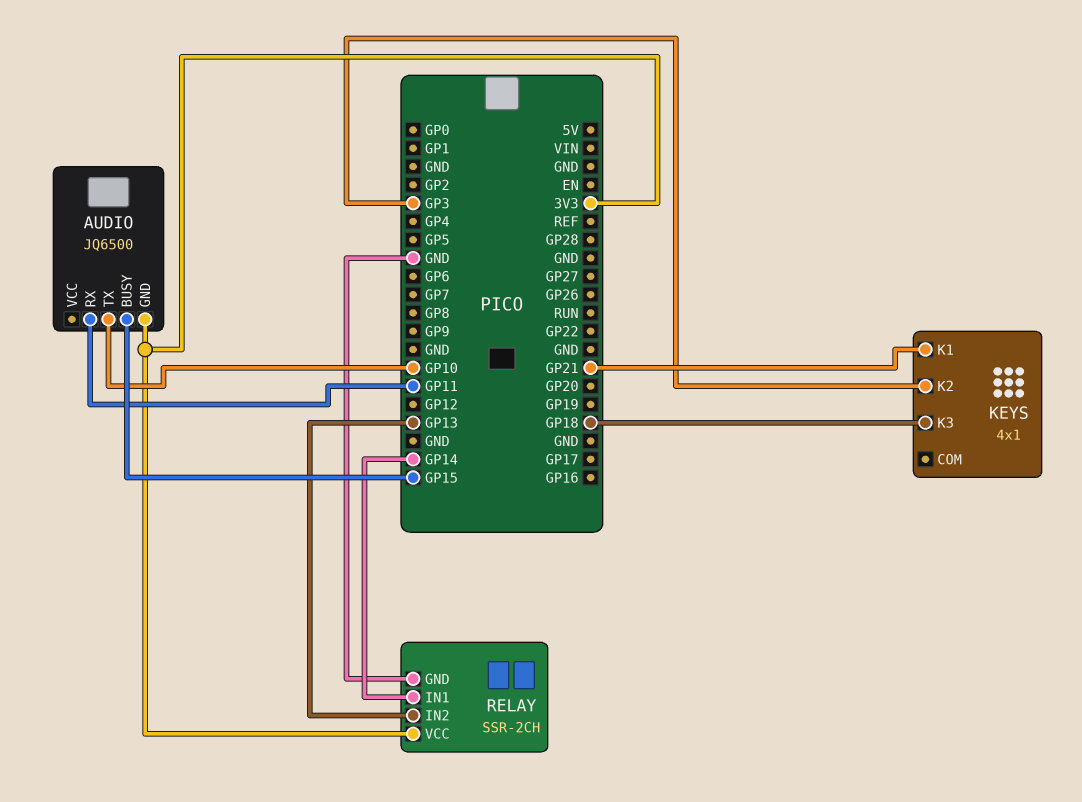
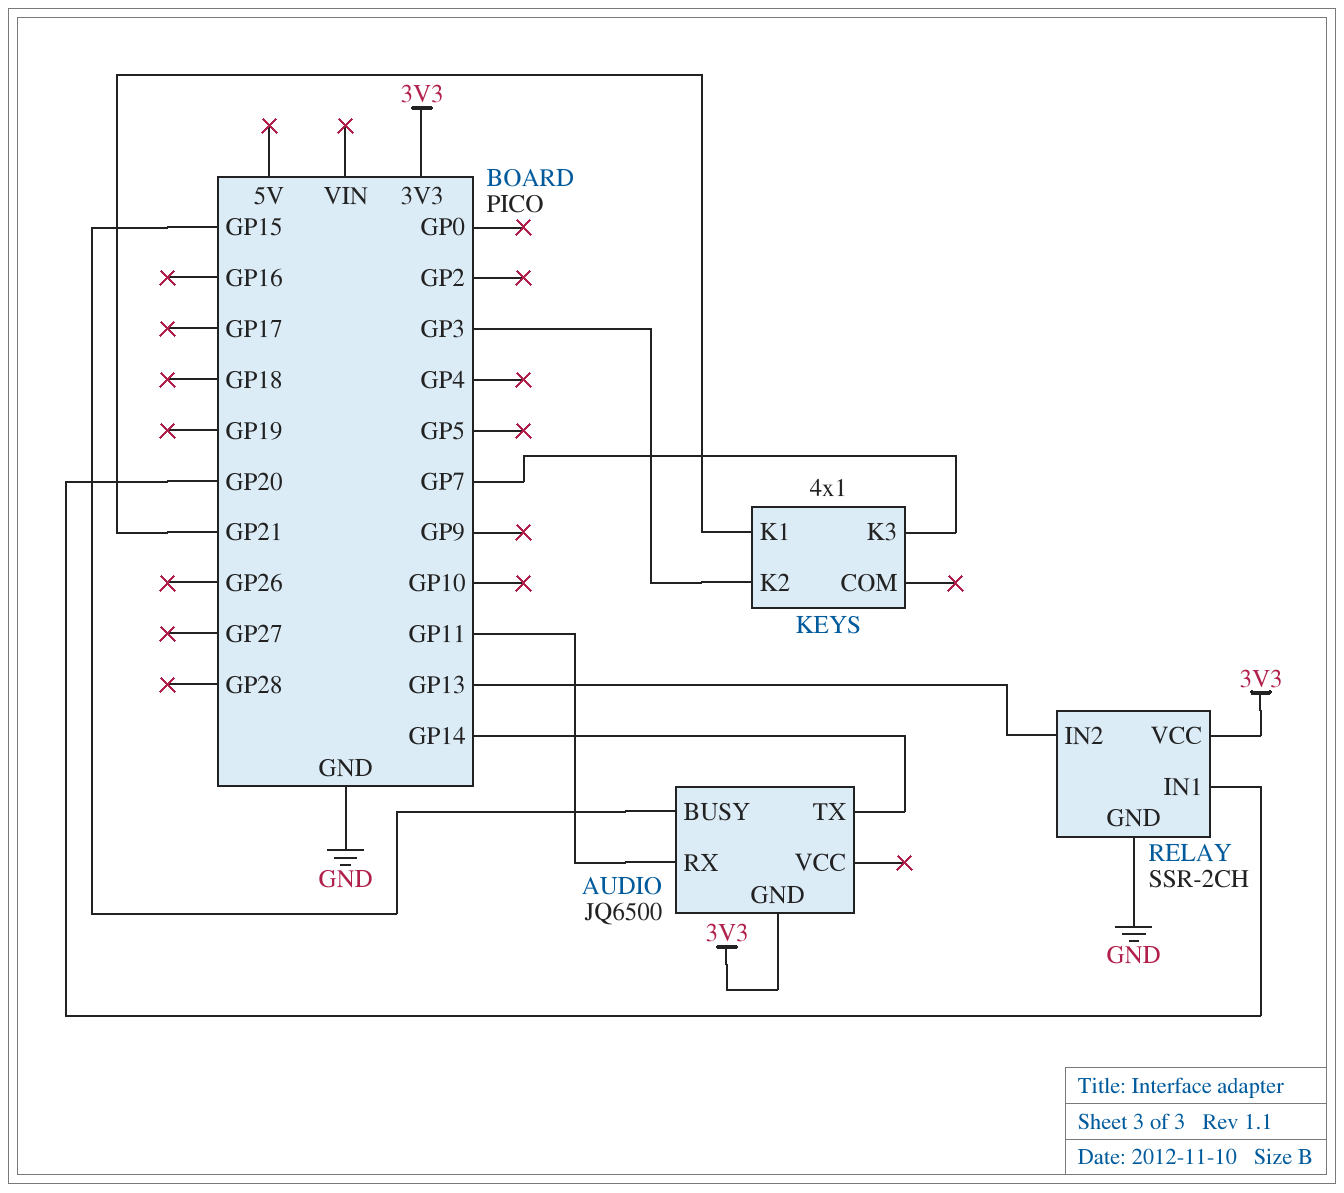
AUDIO pin TX: GP10 -> GP14
KEYS pin K3: GP18 -> GP7
RELAY pin IN1: GP14 -> GP20

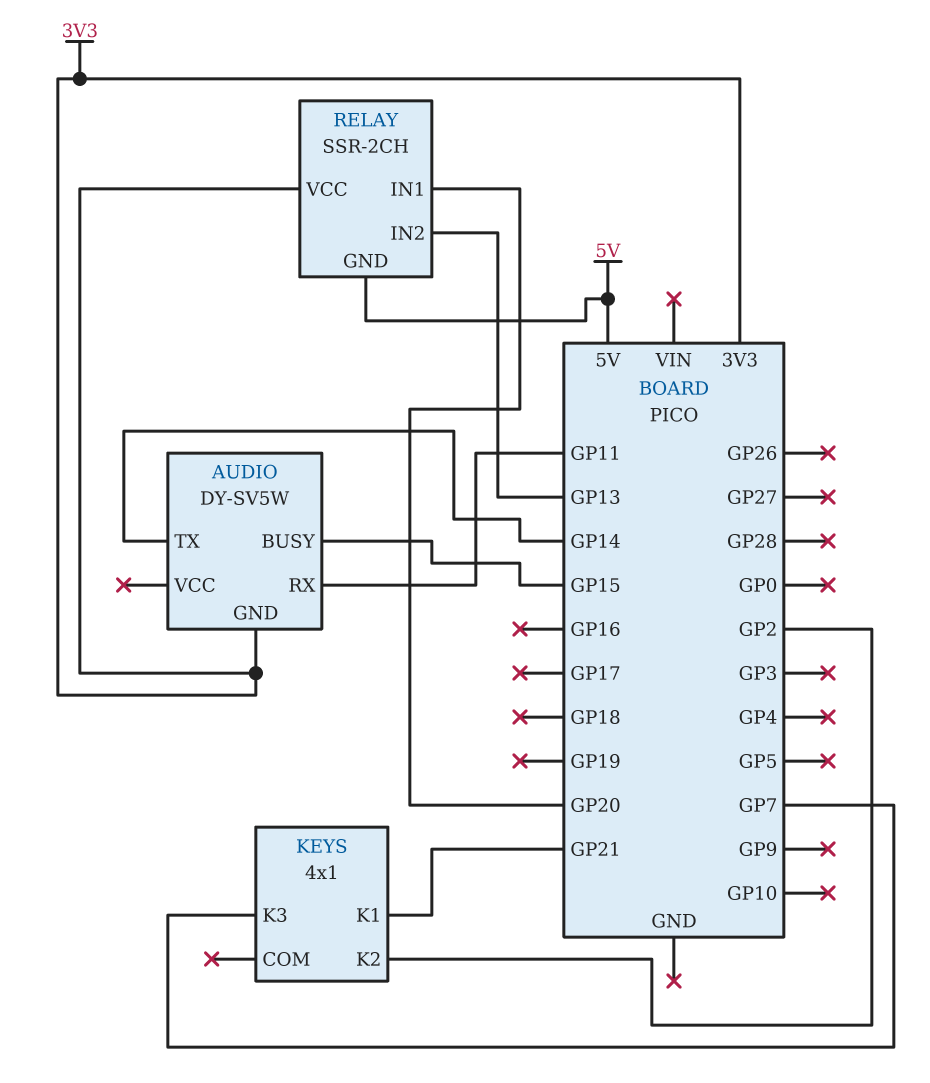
AUDIO: JQ6500 -> DY-SV5W
KEYS pin K2: GP3 -> GP2
RELAY pin GND: GND -> 5V

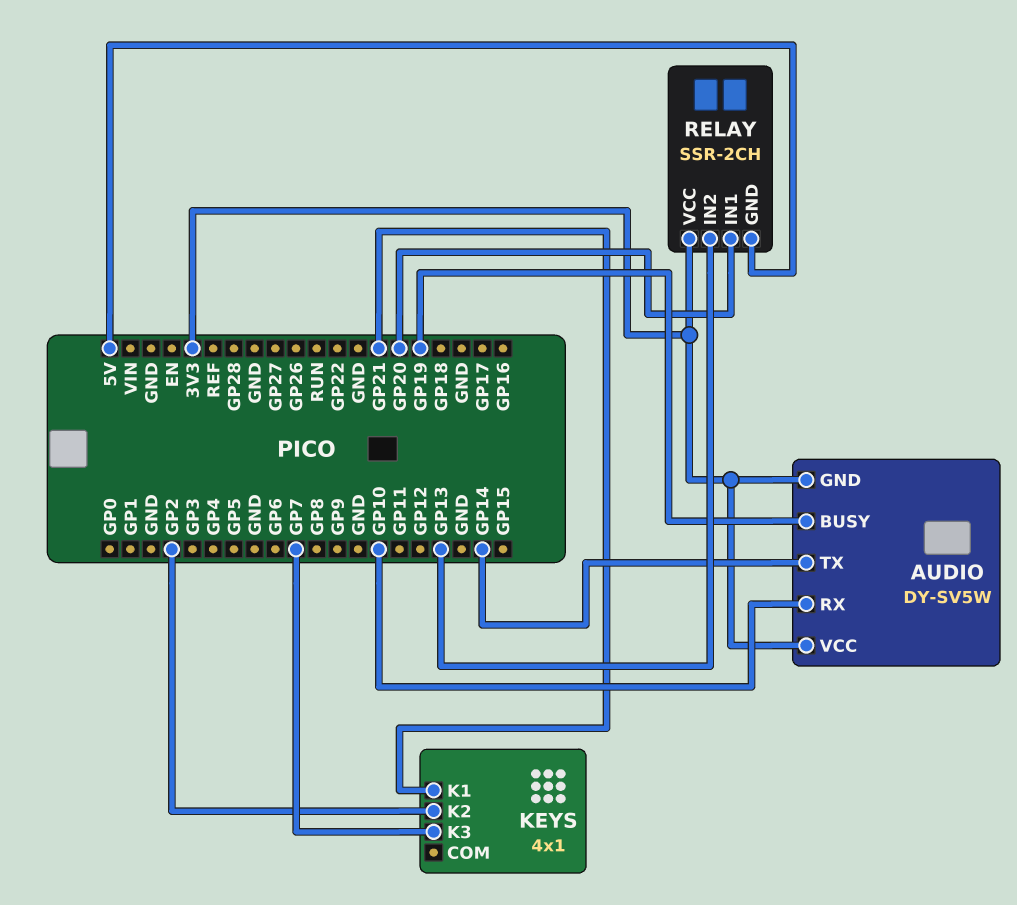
AUDIO pin BUSY: GP15 -> GP19
AUDIO pin RX: GP11 -> GP10
AUDIO pin VCC: none -> 3V3

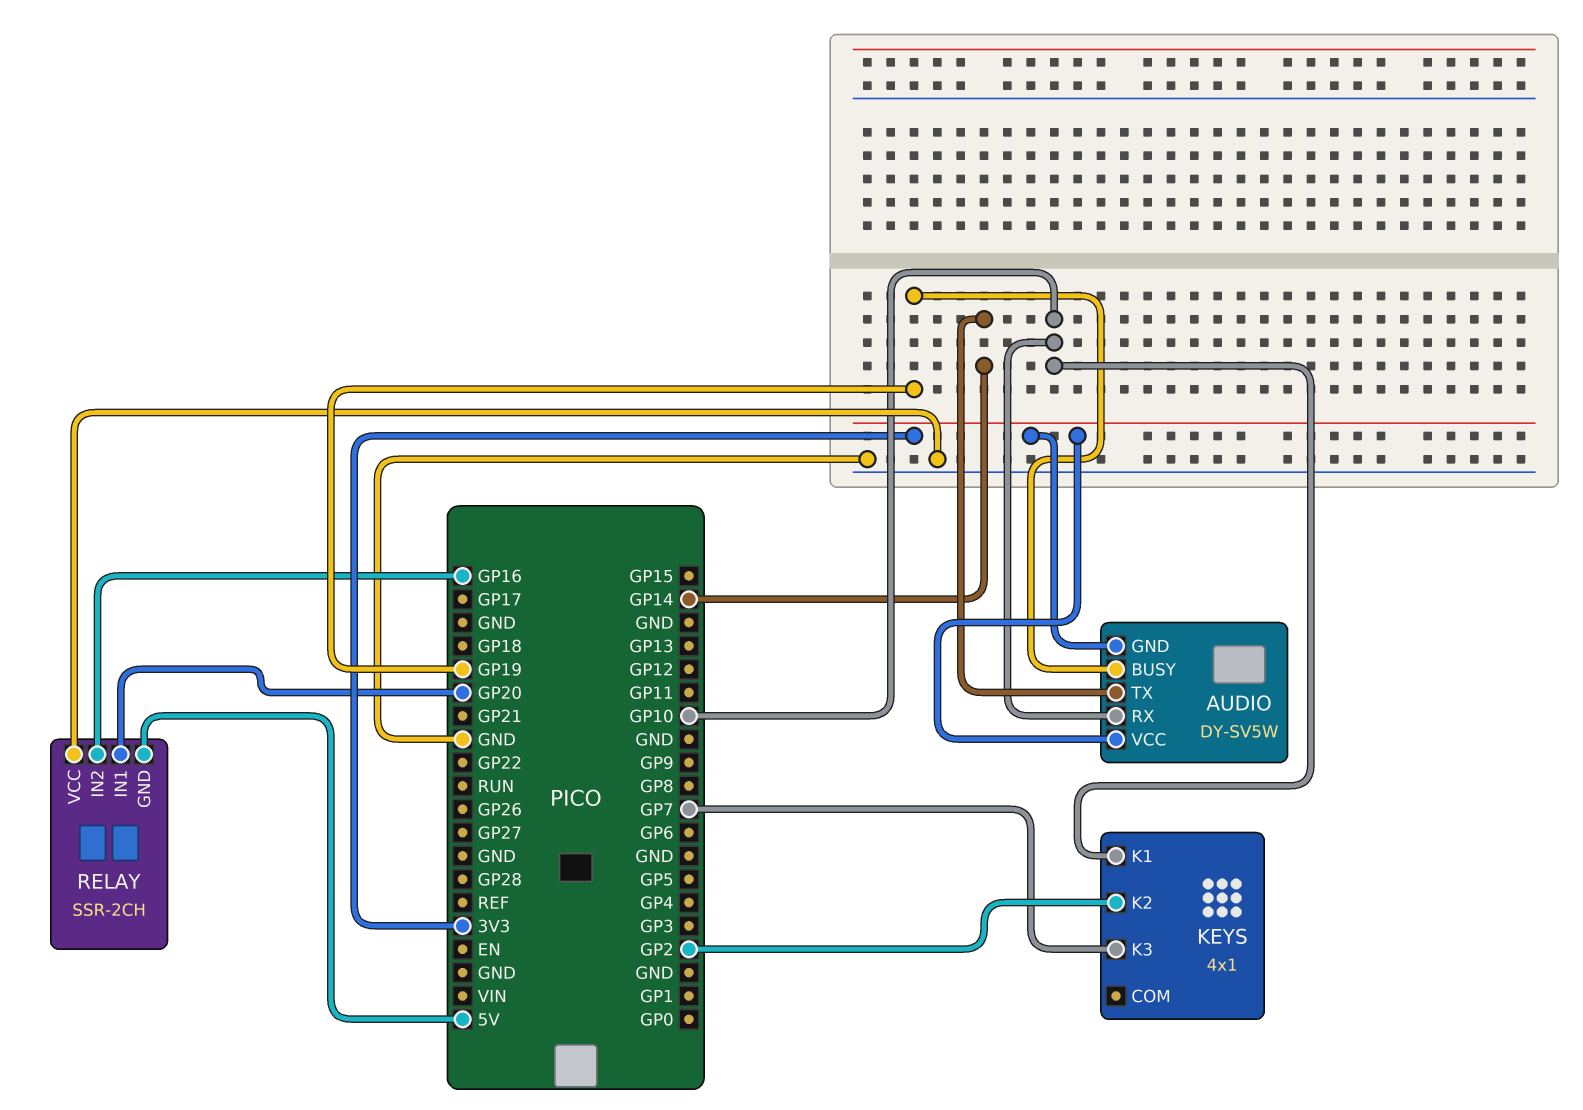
KEYS pin K1: GP21 -> GP10
RELAY pin IN2: GP13 -> GP16
RELAY pin VCC: 3V3 -> GND

